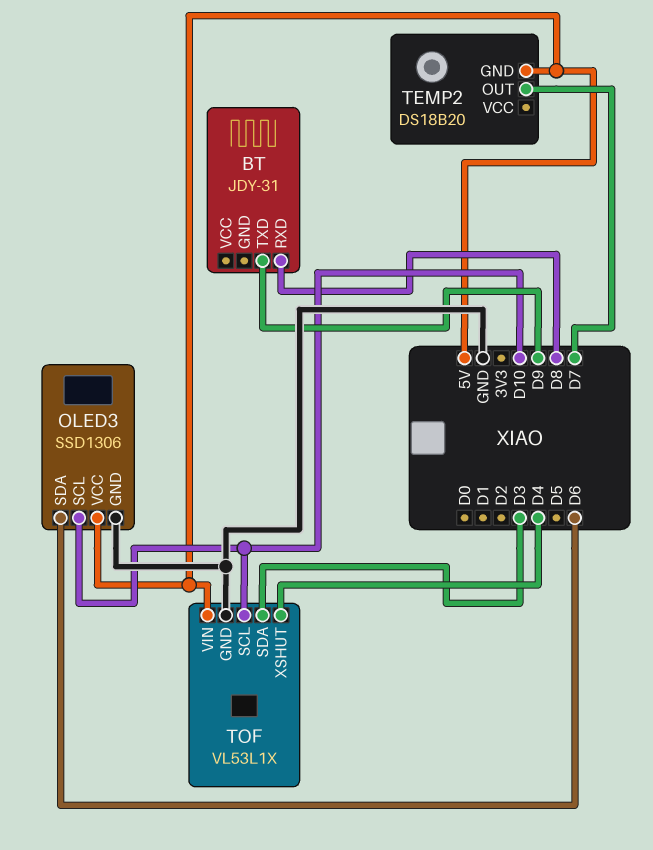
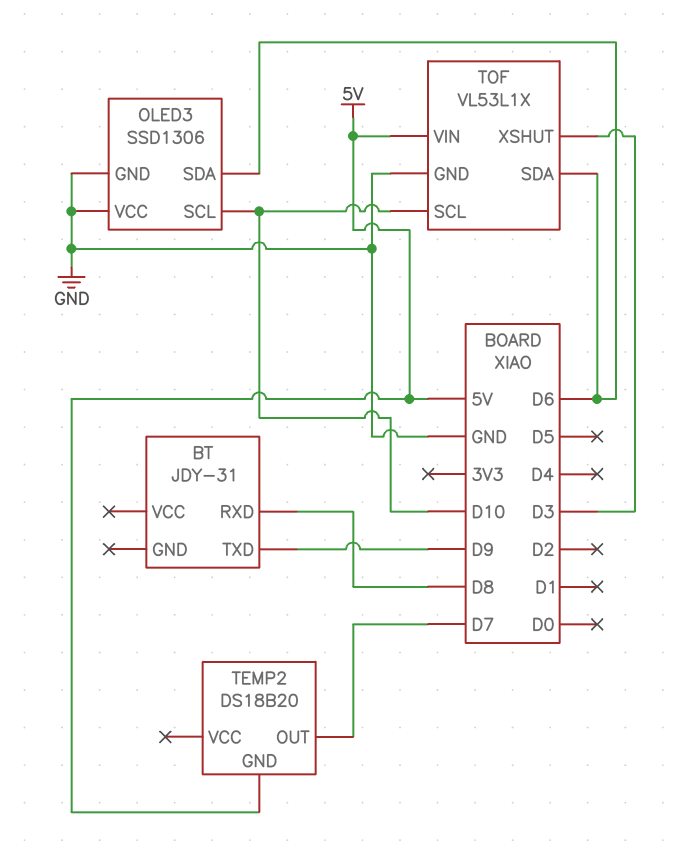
OLED3 pin VCC: 5V -> GND
TOF pin SDA: D3 -> D6
TOF pin XSHUT: D4 -> D3

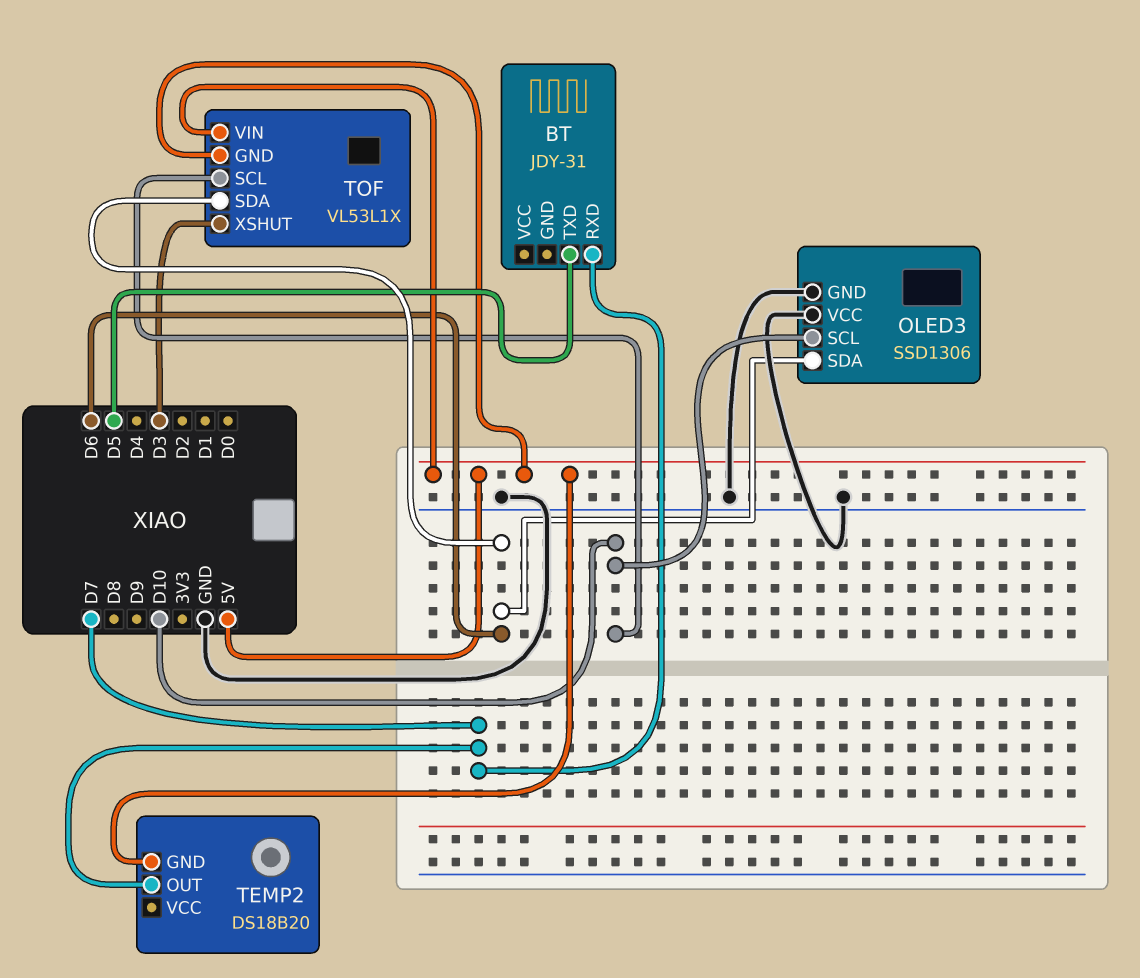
BT pin RXD: D8 -> D7
BT pin TXD: D9 -> D5
TOF pin GND: GND -> 5V

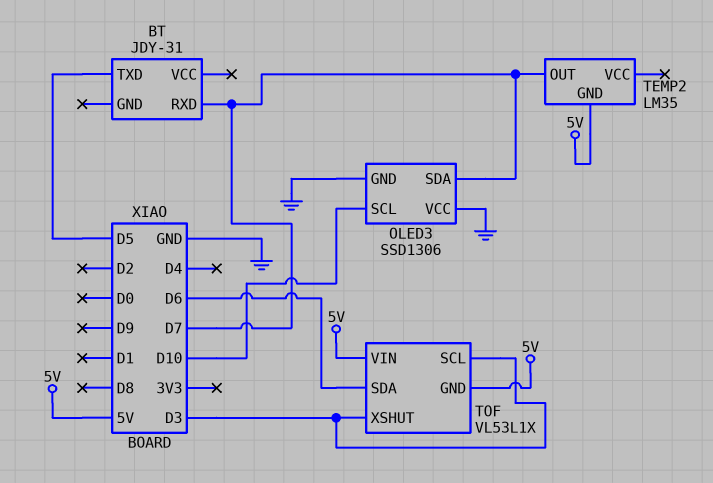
OLED3 pin SDA: D6 -> D7
TEMP2: DS18B20 -> LM35
TOF pin SCL: D10 -> D3

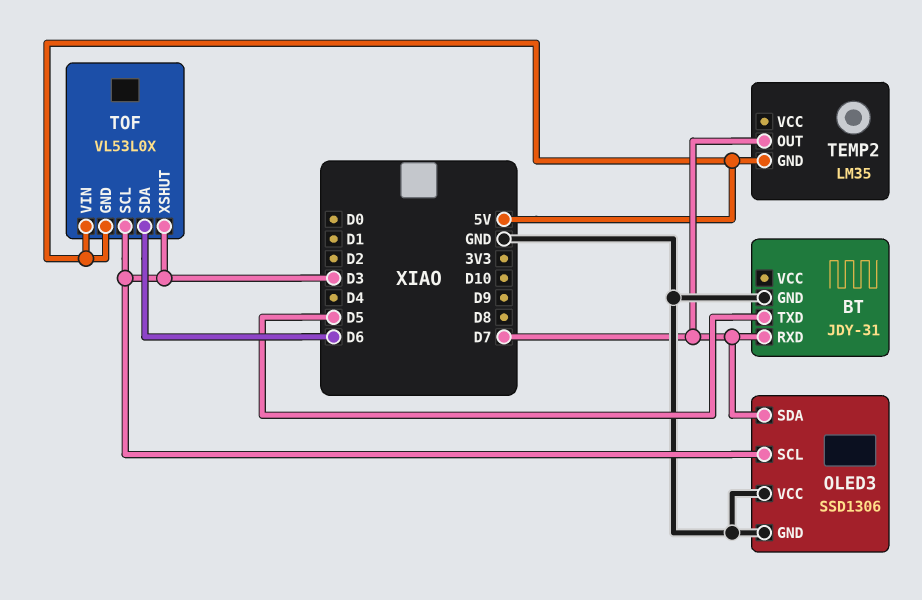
BT pin GND: none -> GND
OLED3 pin SCL: D10 -> D3
TOF: VL53L1X -> VL53L0X

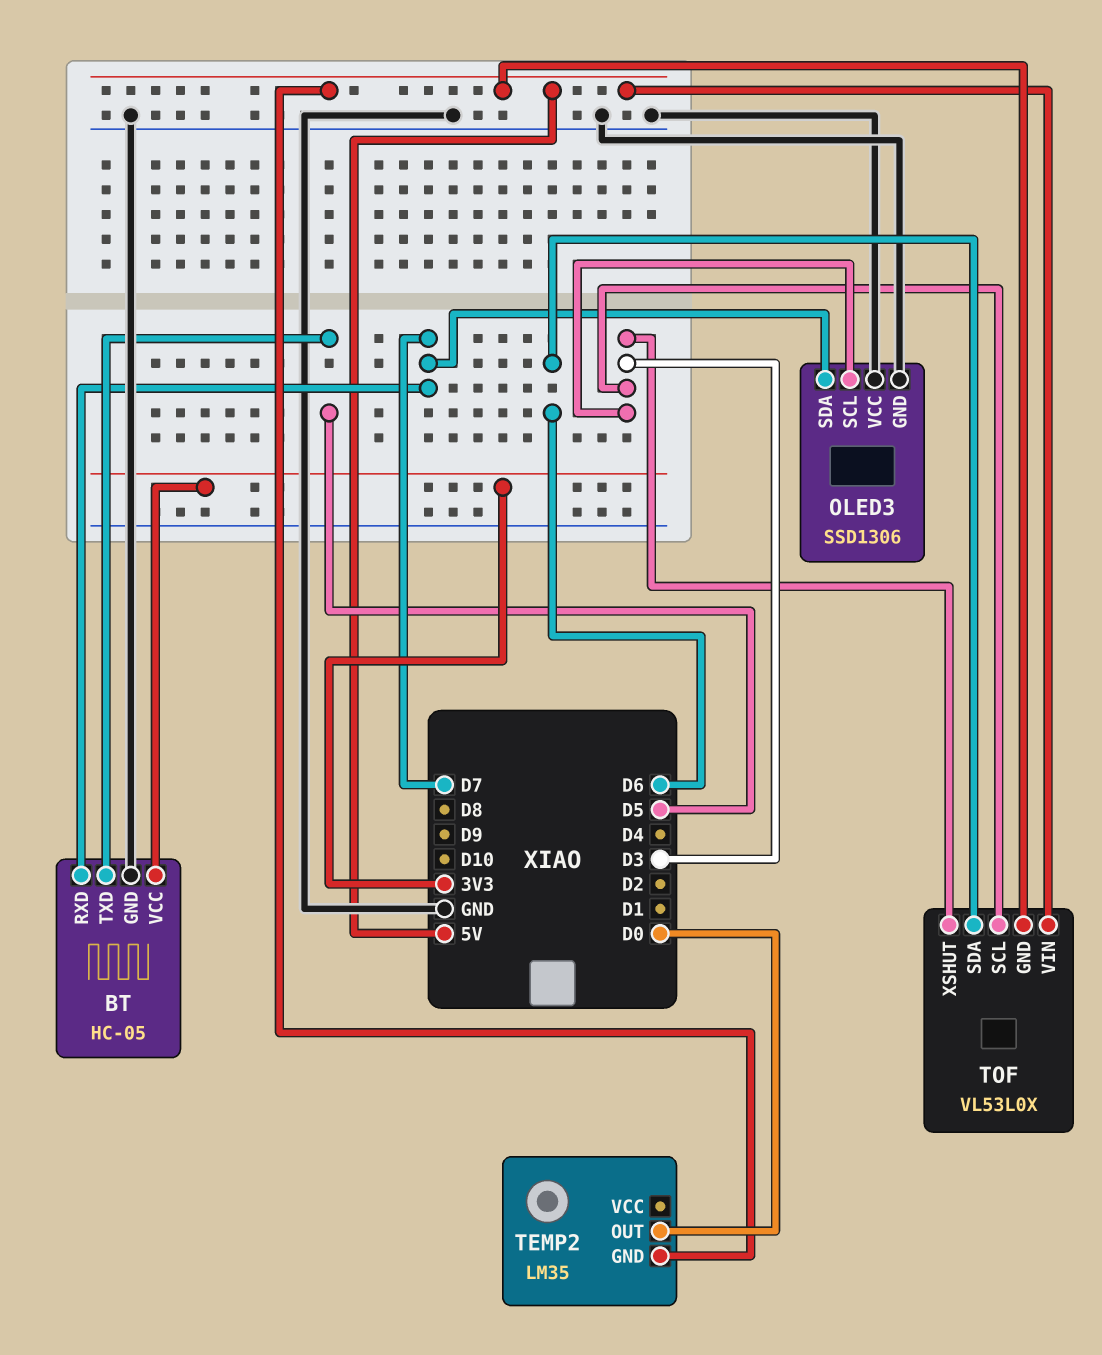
BT: JDY-31 -> HC-05
BT pin VCC: none -> 3V3
TEMP2 pin OUT: D7 -> D0

